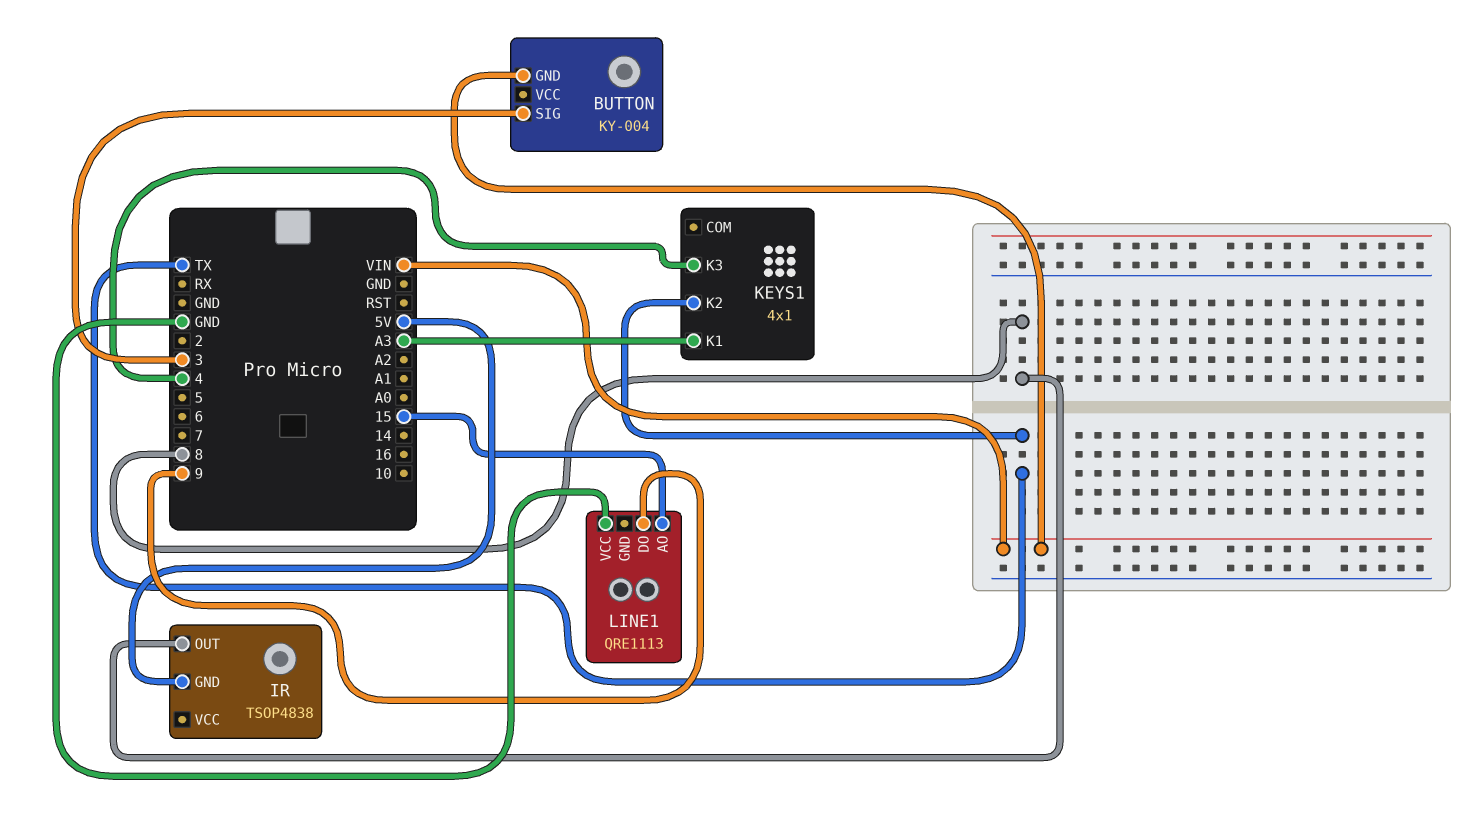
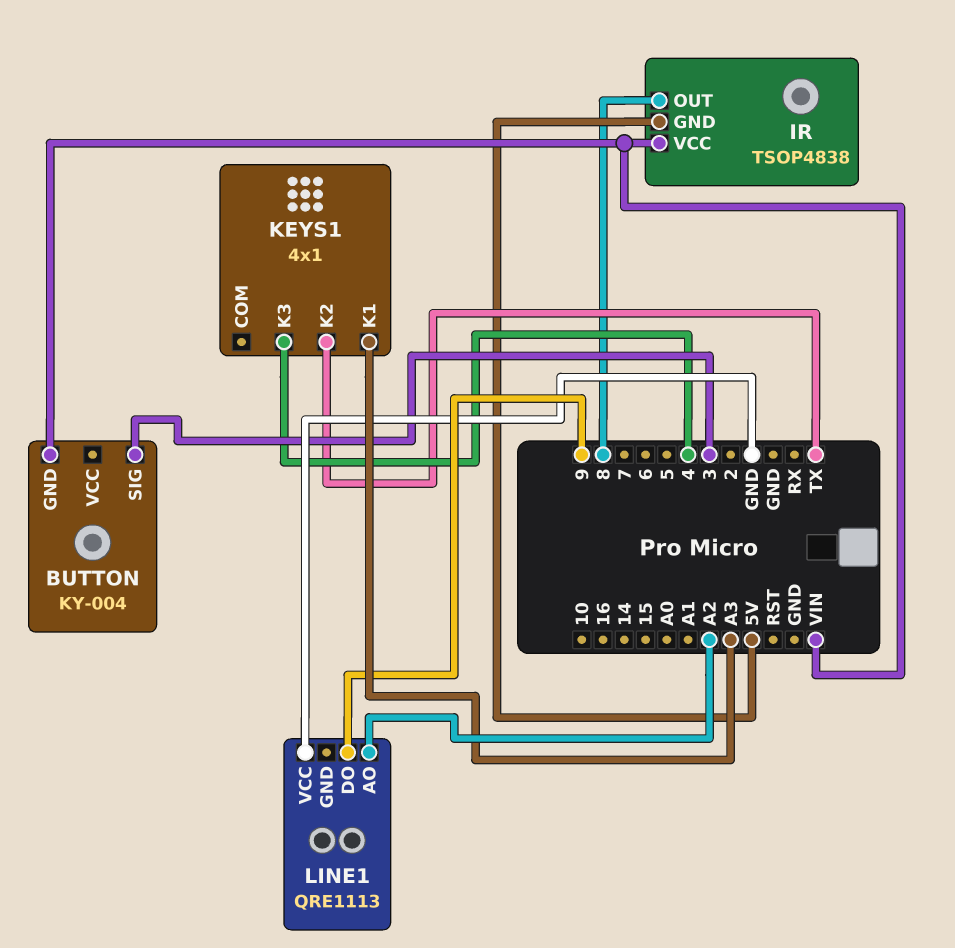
IR pin VCC: none -> VIN
LINE1 pin AO: 15 -> A2

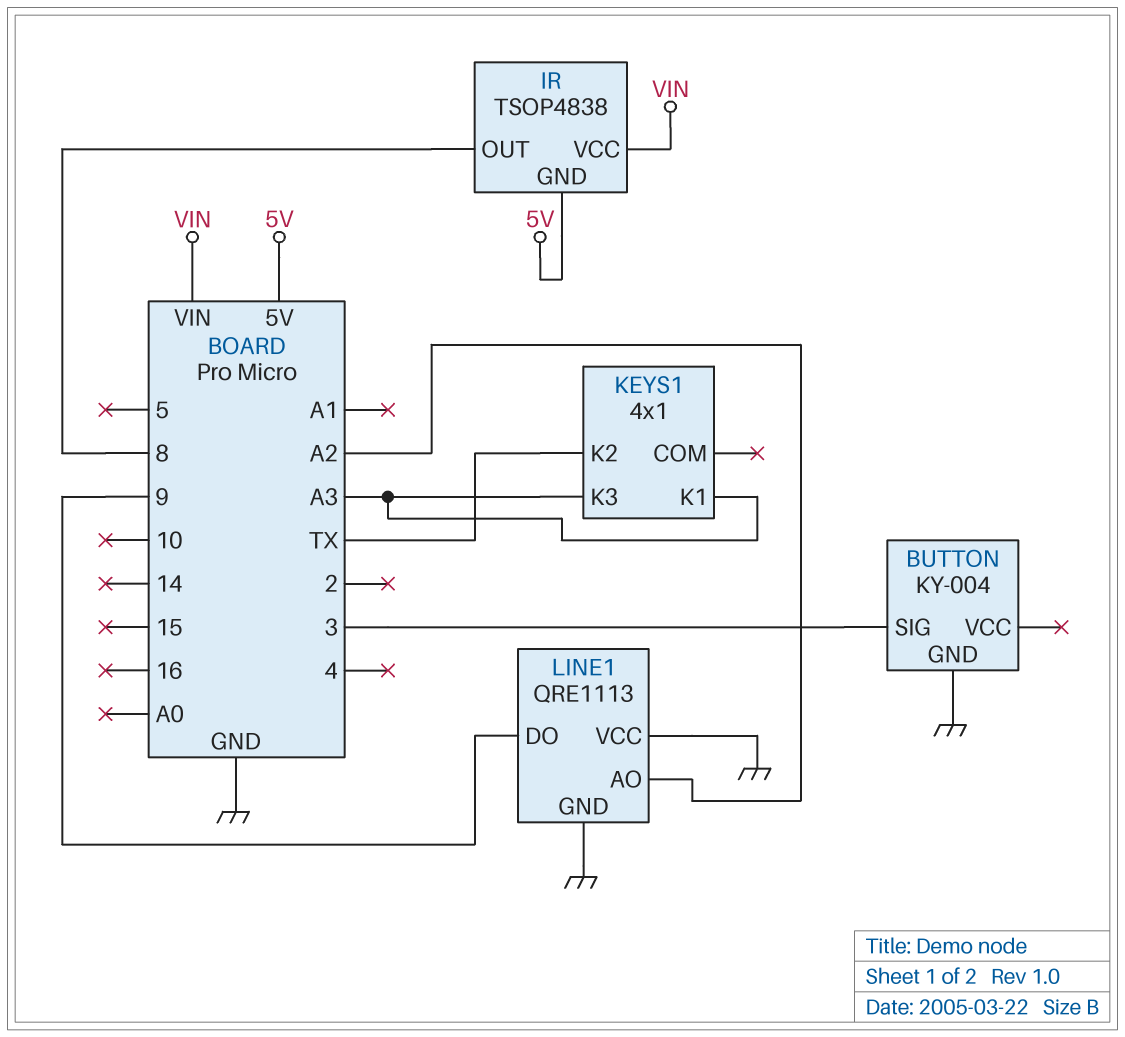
BUTTON pin GND: VIN -> GND
KEYS1 pin K3: 4 -> A3
LINE1 pin GND: none -> GND

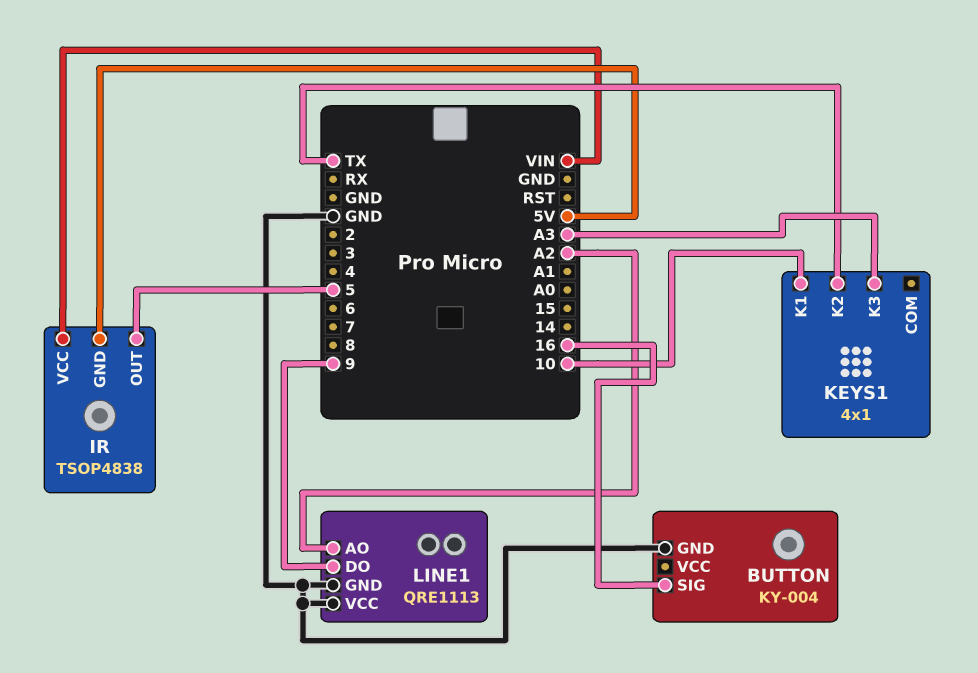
BUTTON pin SIG: 3 -> 16
IR pin OUT: 8 -> 5
KEYS1 pin K1: A3 -> 10

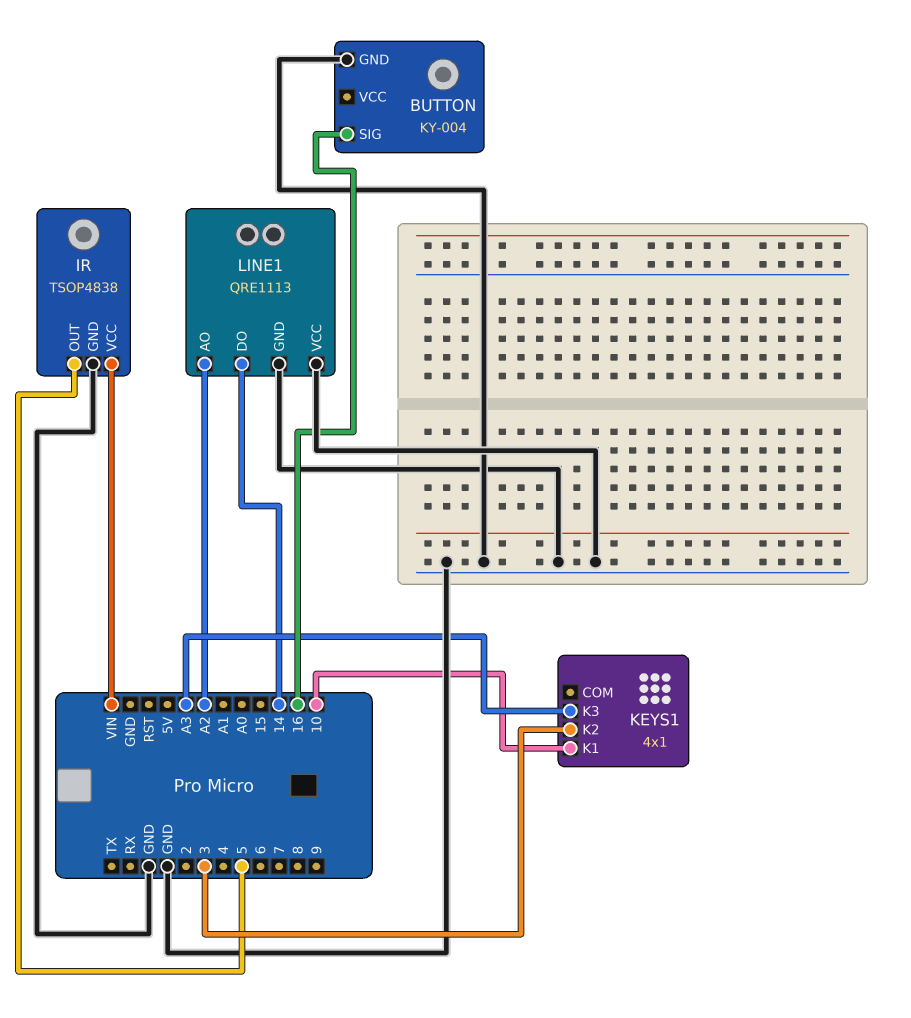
IR pin GND: 5V -> GND
KEYS1 pin K2: TX -> 3
LINE1 pin DO: 9 -> 14

